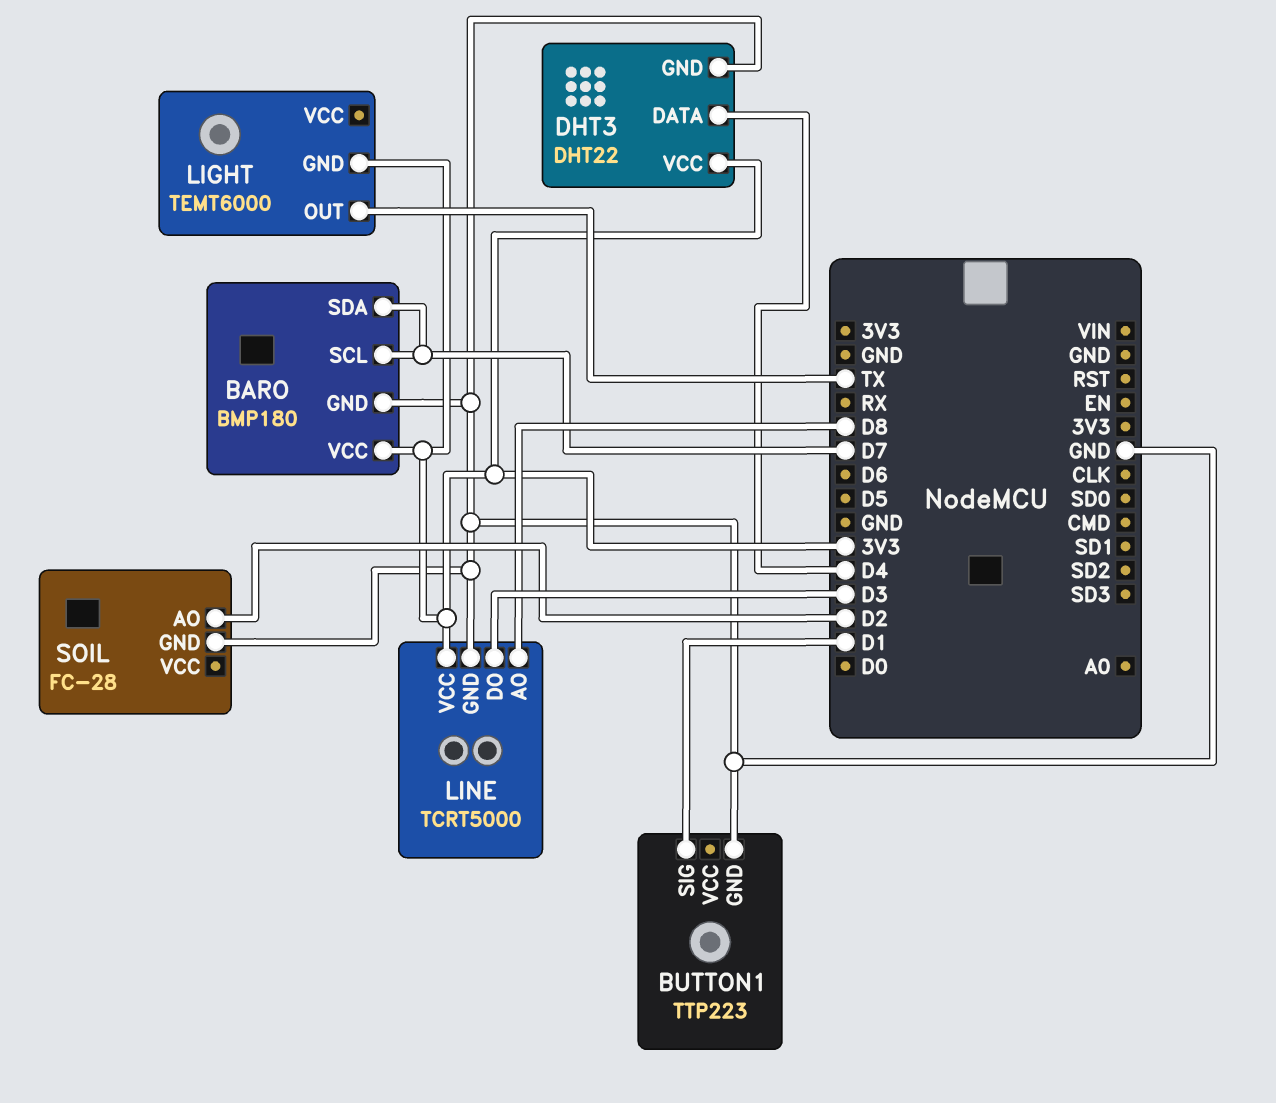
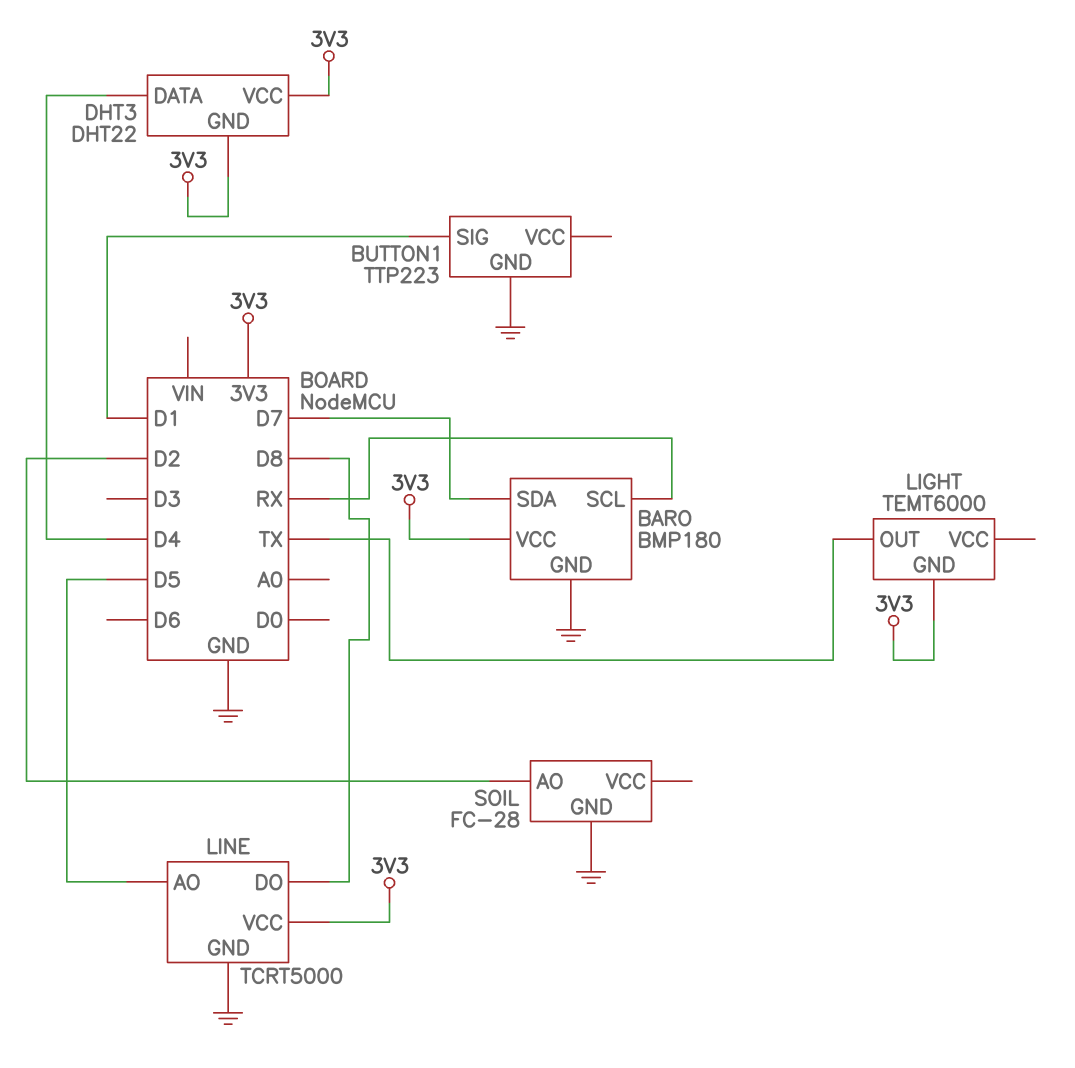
BARO pin SCL: D7 -> RX
DHT3 pin GND: GND -> 3V3
LINE pin AO: D8 -> D5
LINE pin DO: D3 -> D8

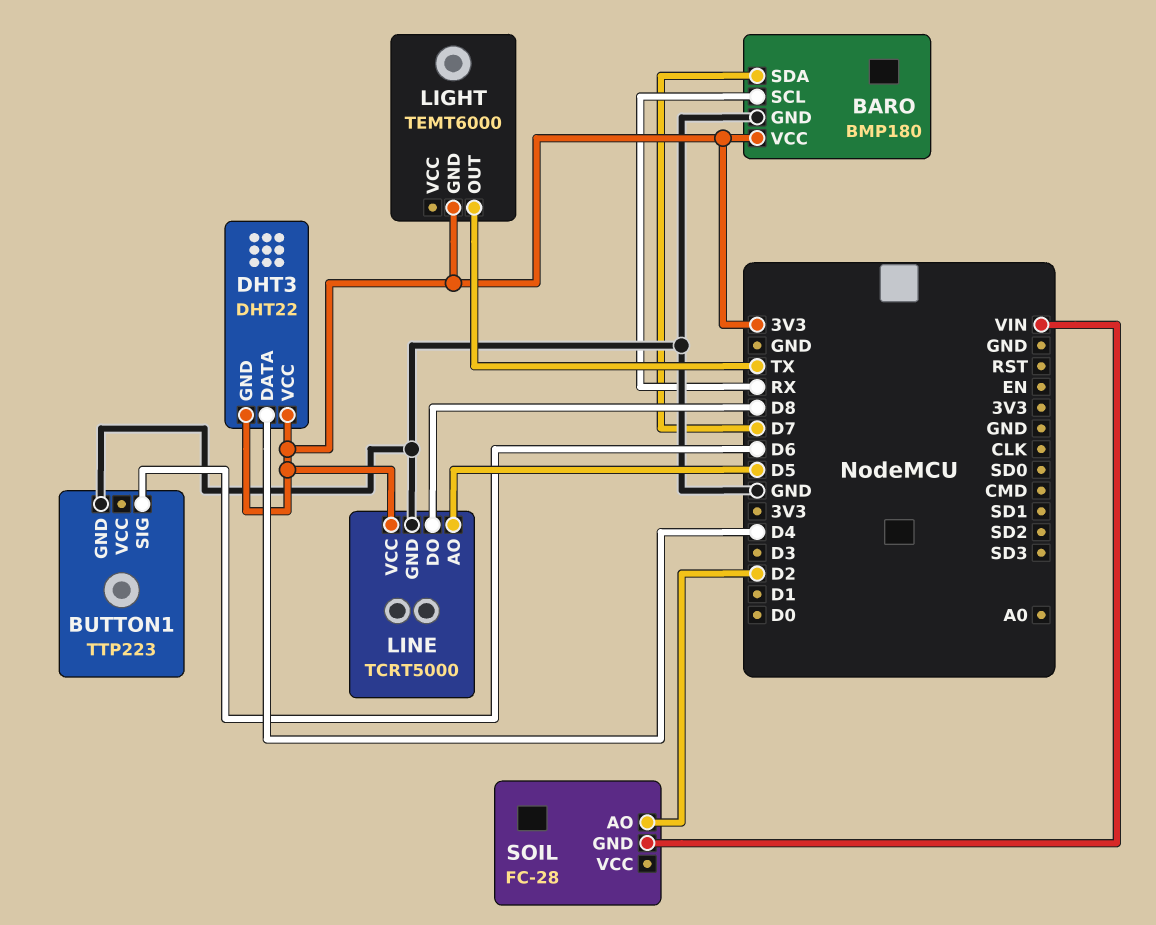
BUTTON1 pin SIG: D1 -> D6
SOIL pin GND: GND -> VIN

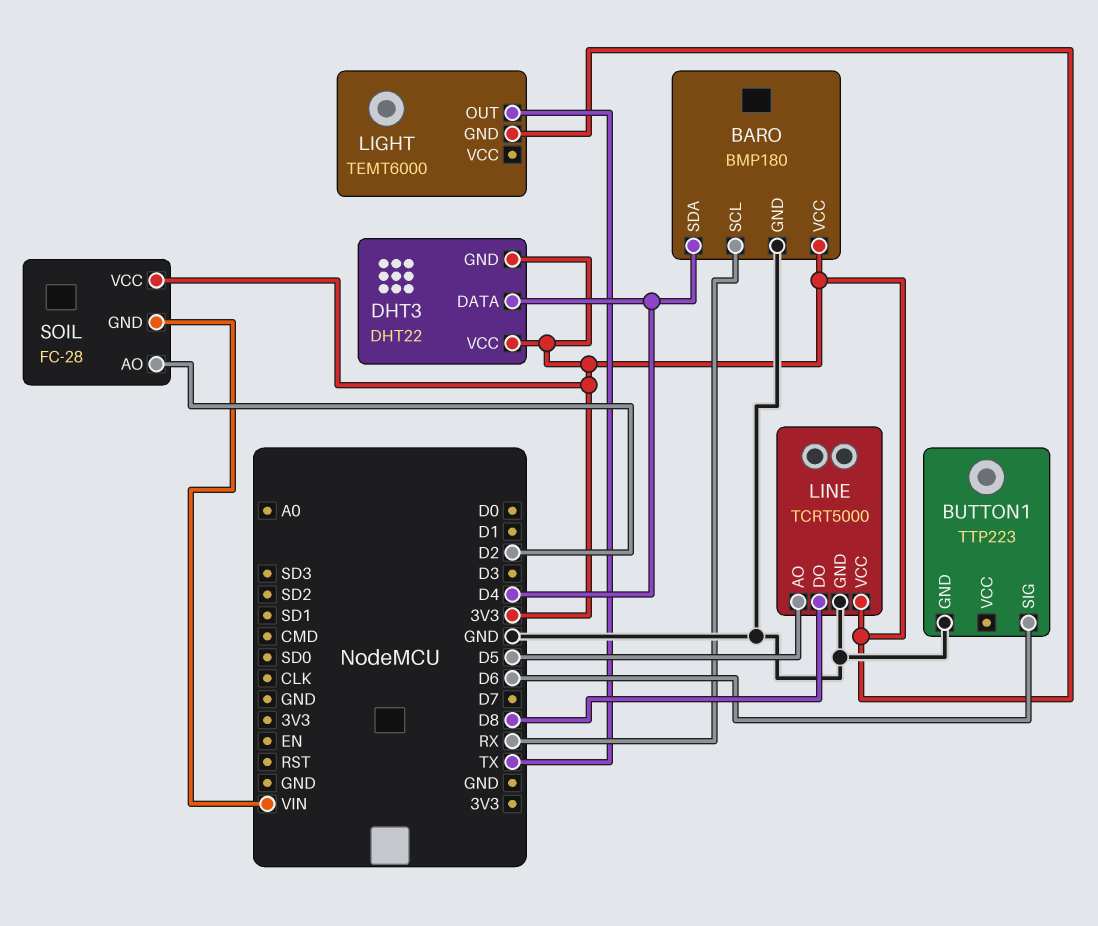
BARO pin SDA: D7 -> D4
SOIL pin VCC: none -> 3V3

